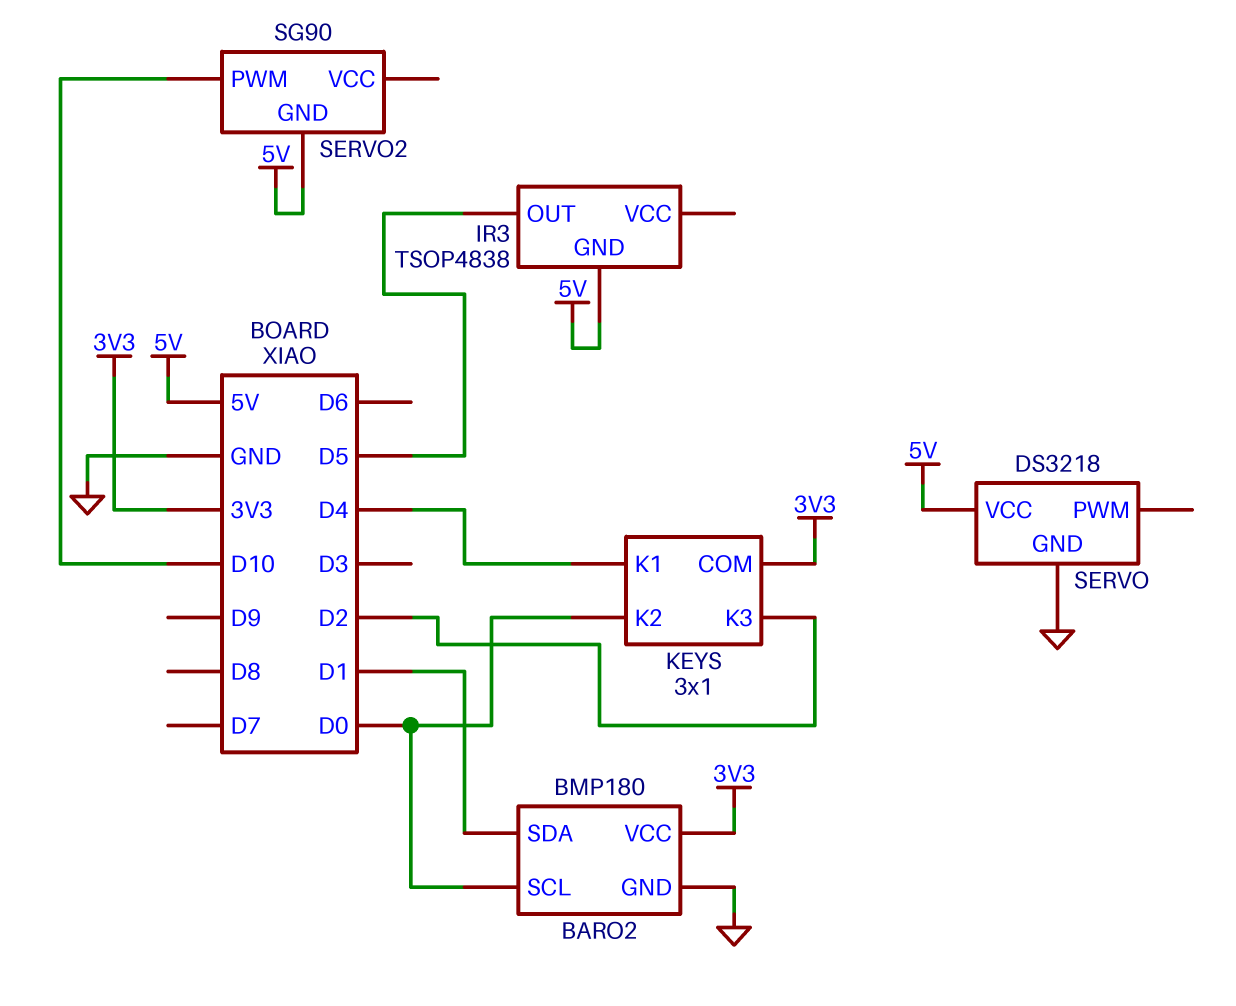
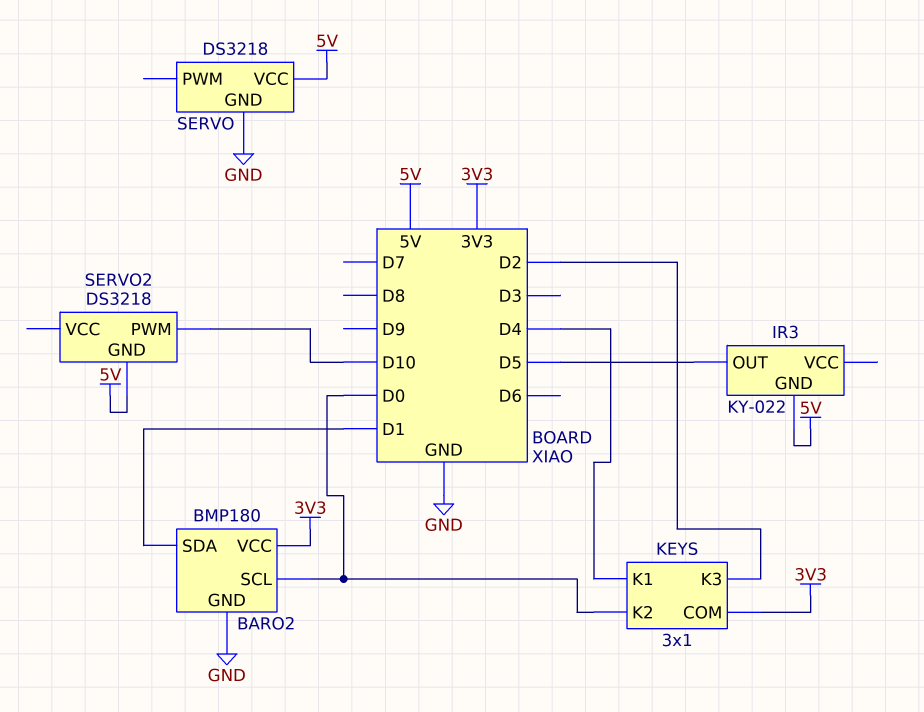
IR3: TSOP4838 -> KY-022
SERVO2: SG90 -> DS3218

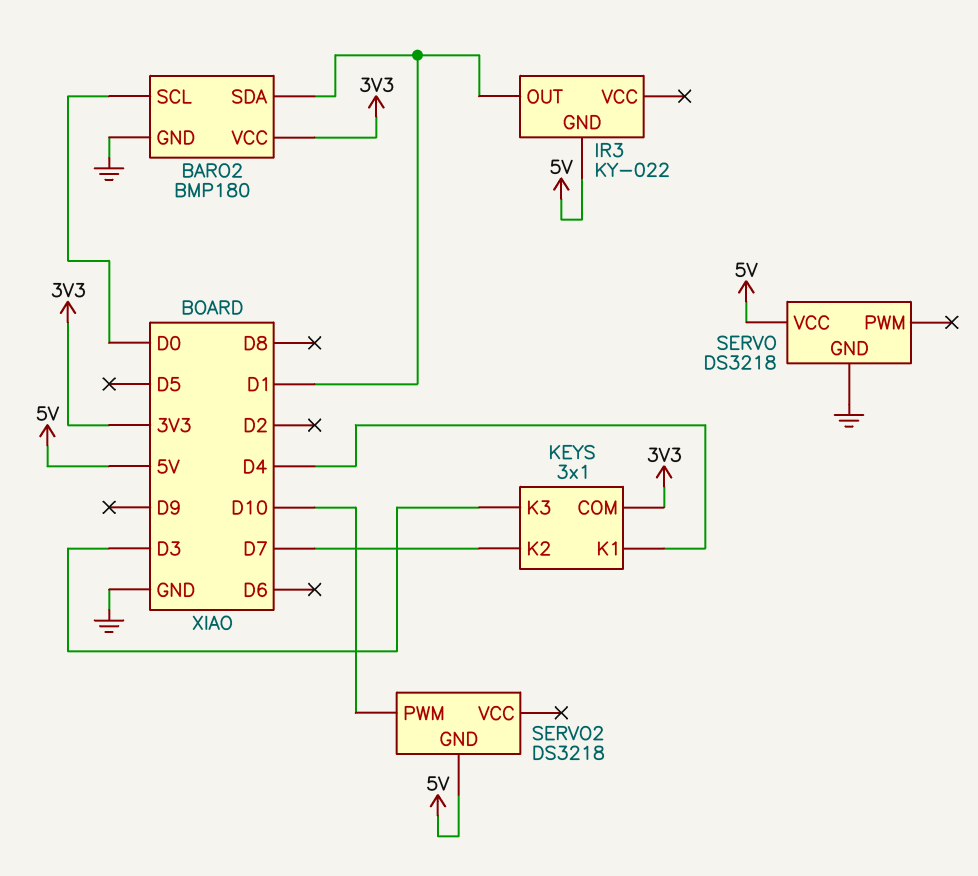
IR3 pin OUT: D5 -> D1
KEYS pin K2: D0 -> D7
KEYS pin K3: D2 -> D3

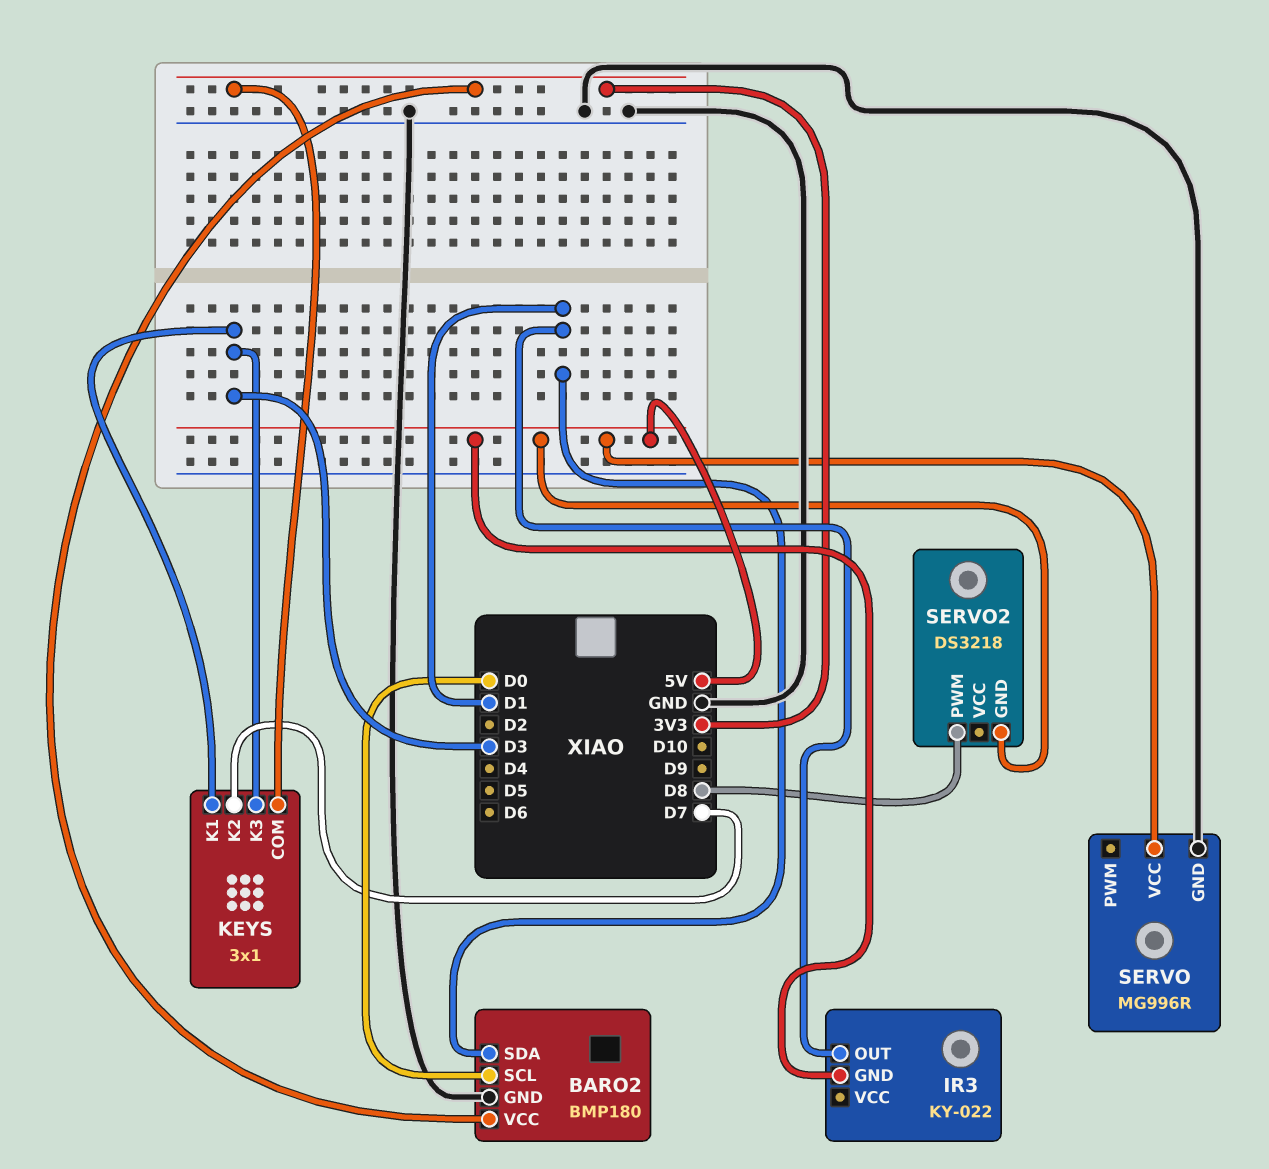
KEYS pin K1: D4 -> D3
SERVO: DS3218 -> MG996R
SERVO2 pin PWM: D10 -> D8

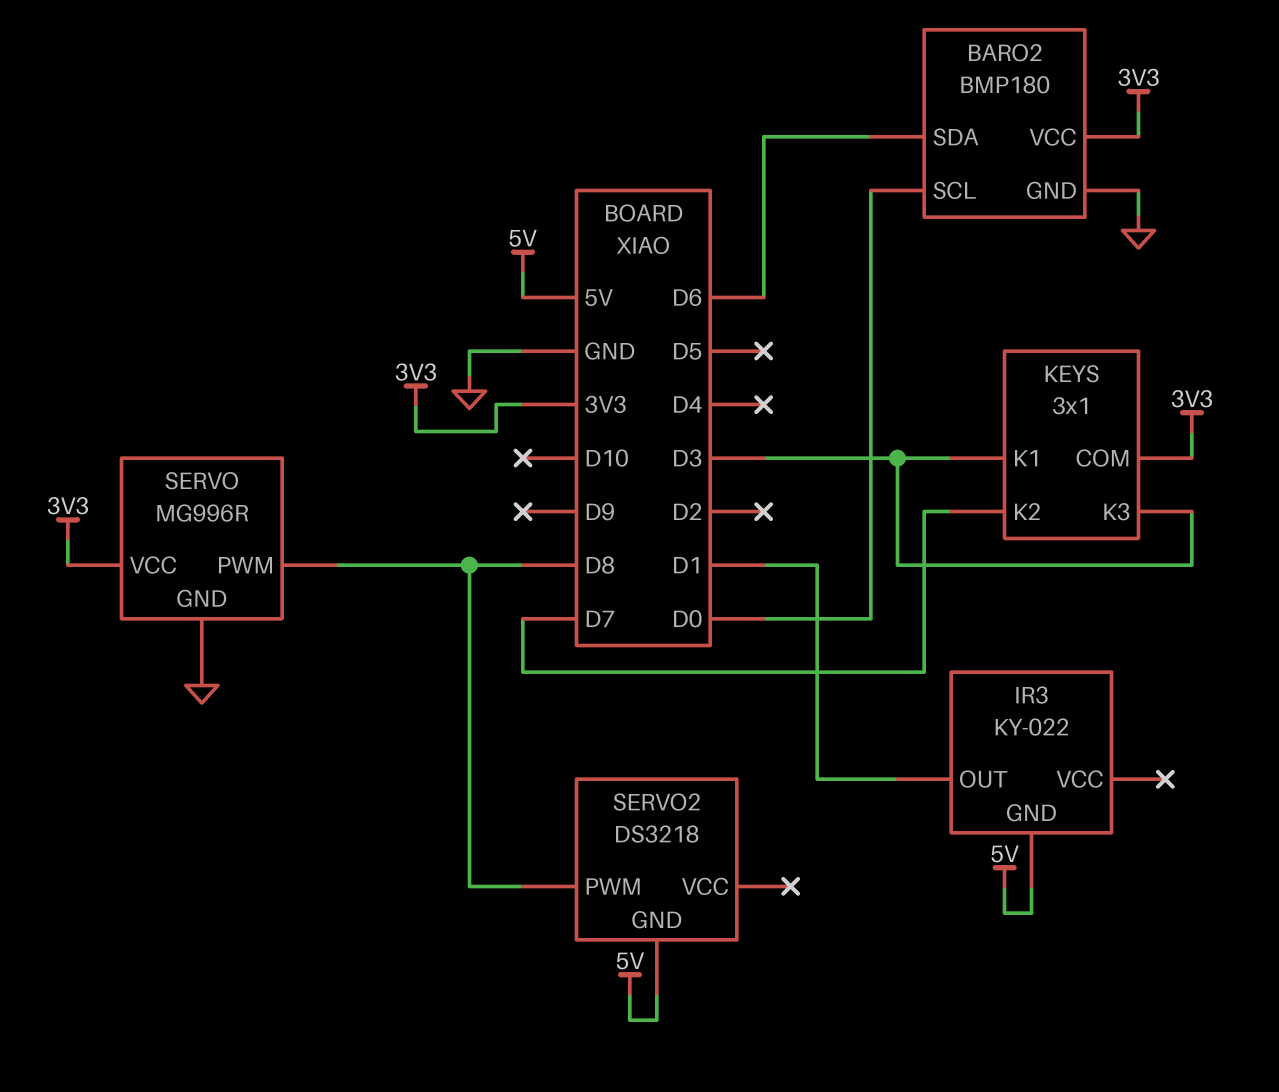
BARO2 pin SDA: D1 -> D6
SERVO pin PWM: none -> D8
SERVO pin VCC: 5V -> 3V3

